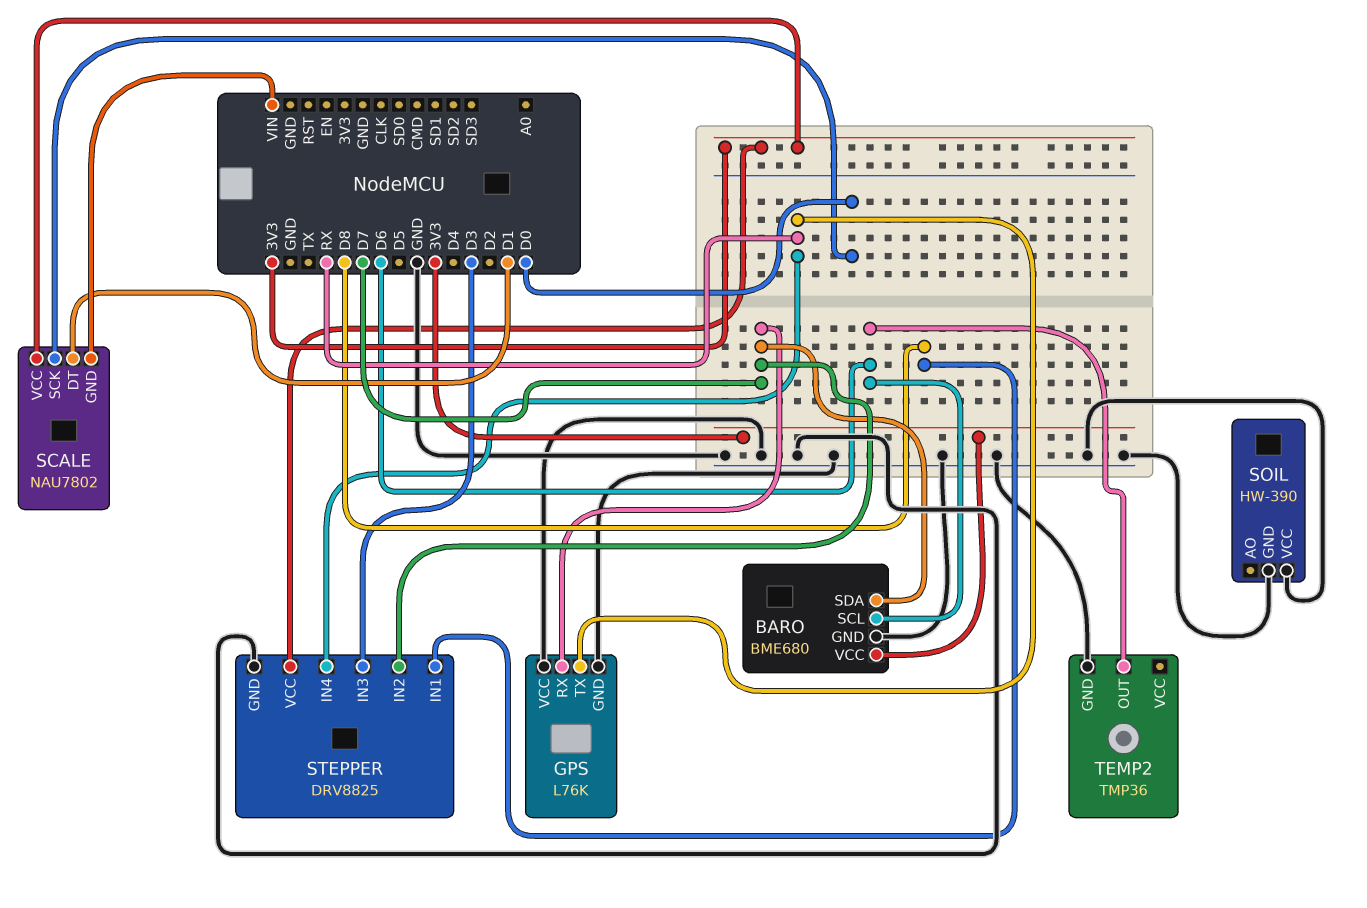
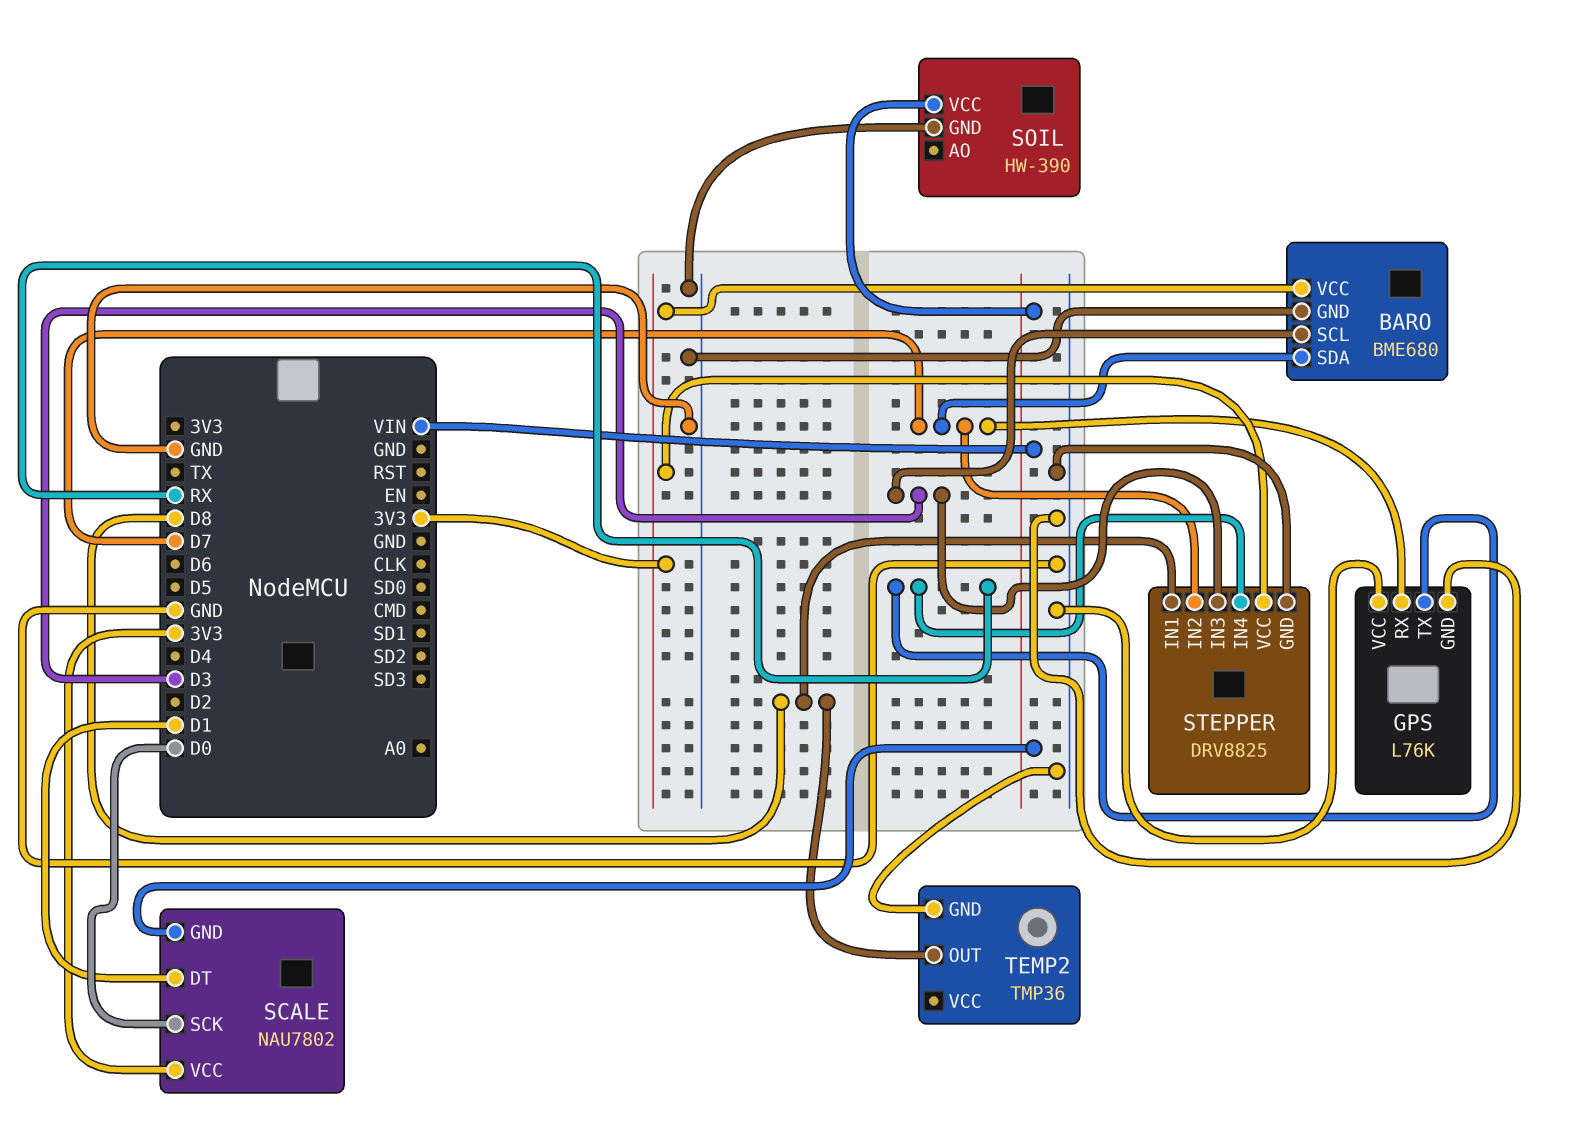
BARO pin SCL: D6 -> D3
SOIL pin VCC: GND -> VIN
TEMP2 pin OUT: D6 -> D8

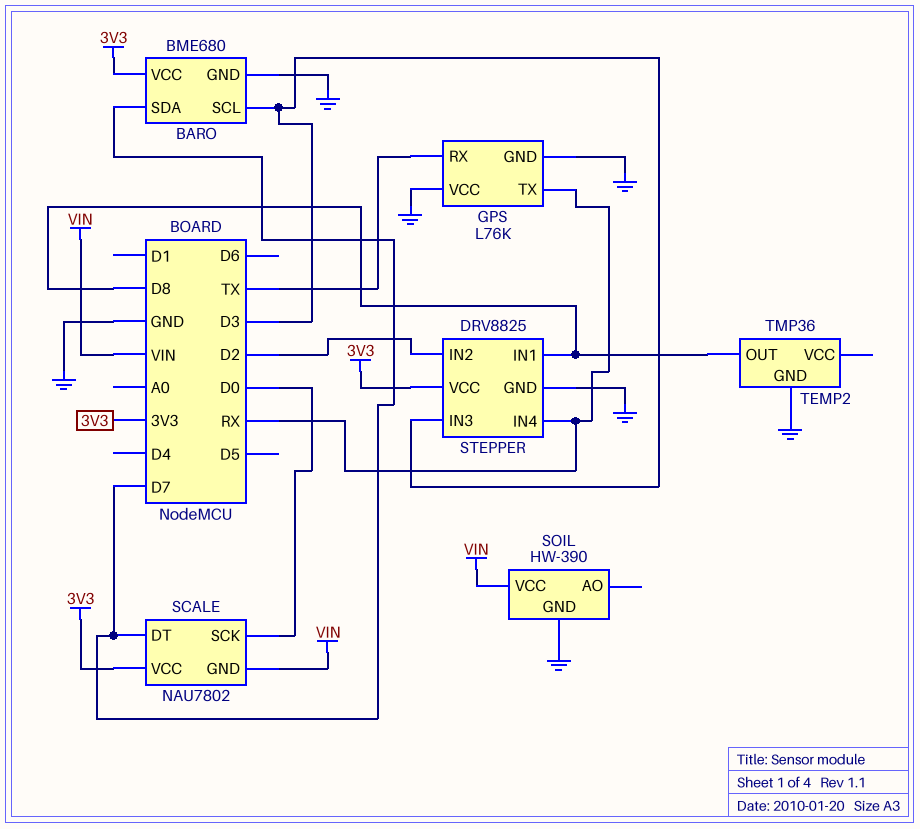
GPS pin RX: D7 -> TX
SCALE pin DT: D1 -> D7
STEPPER pin IN2: D7 -> D2

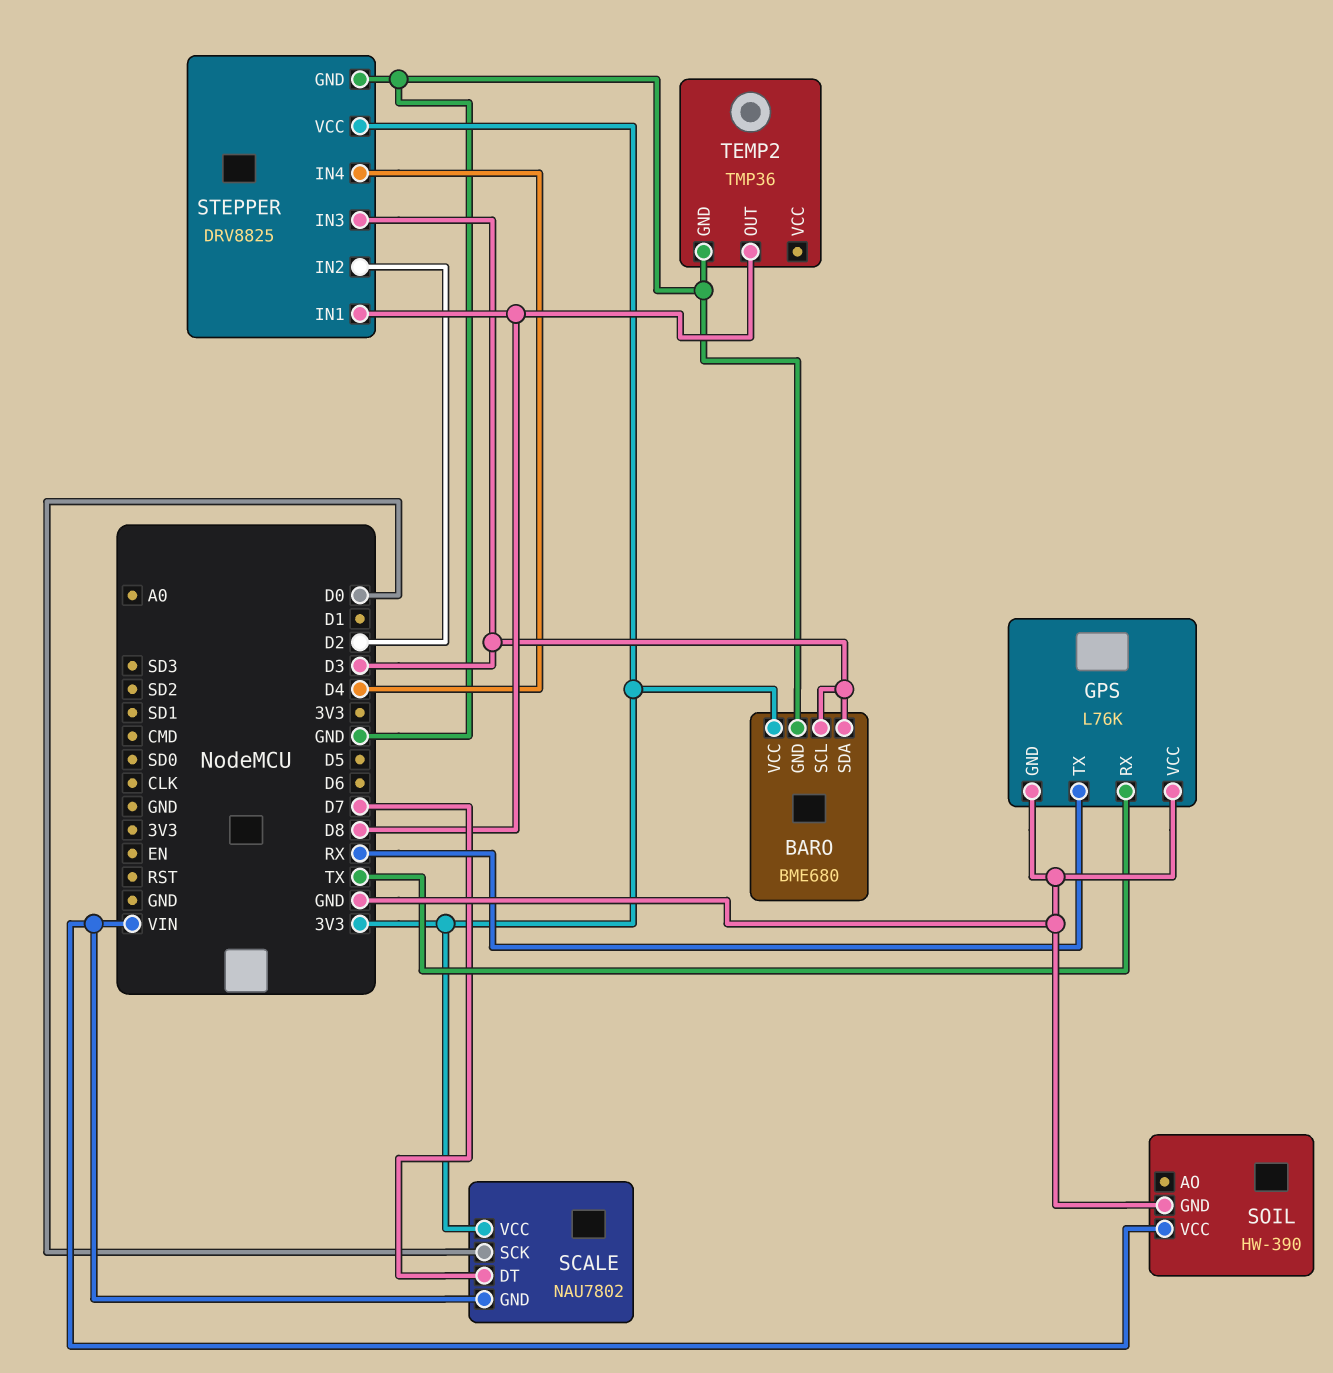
BARO pin SDA: D7 -> D3
STEPPER pin IN4: RX -> D4

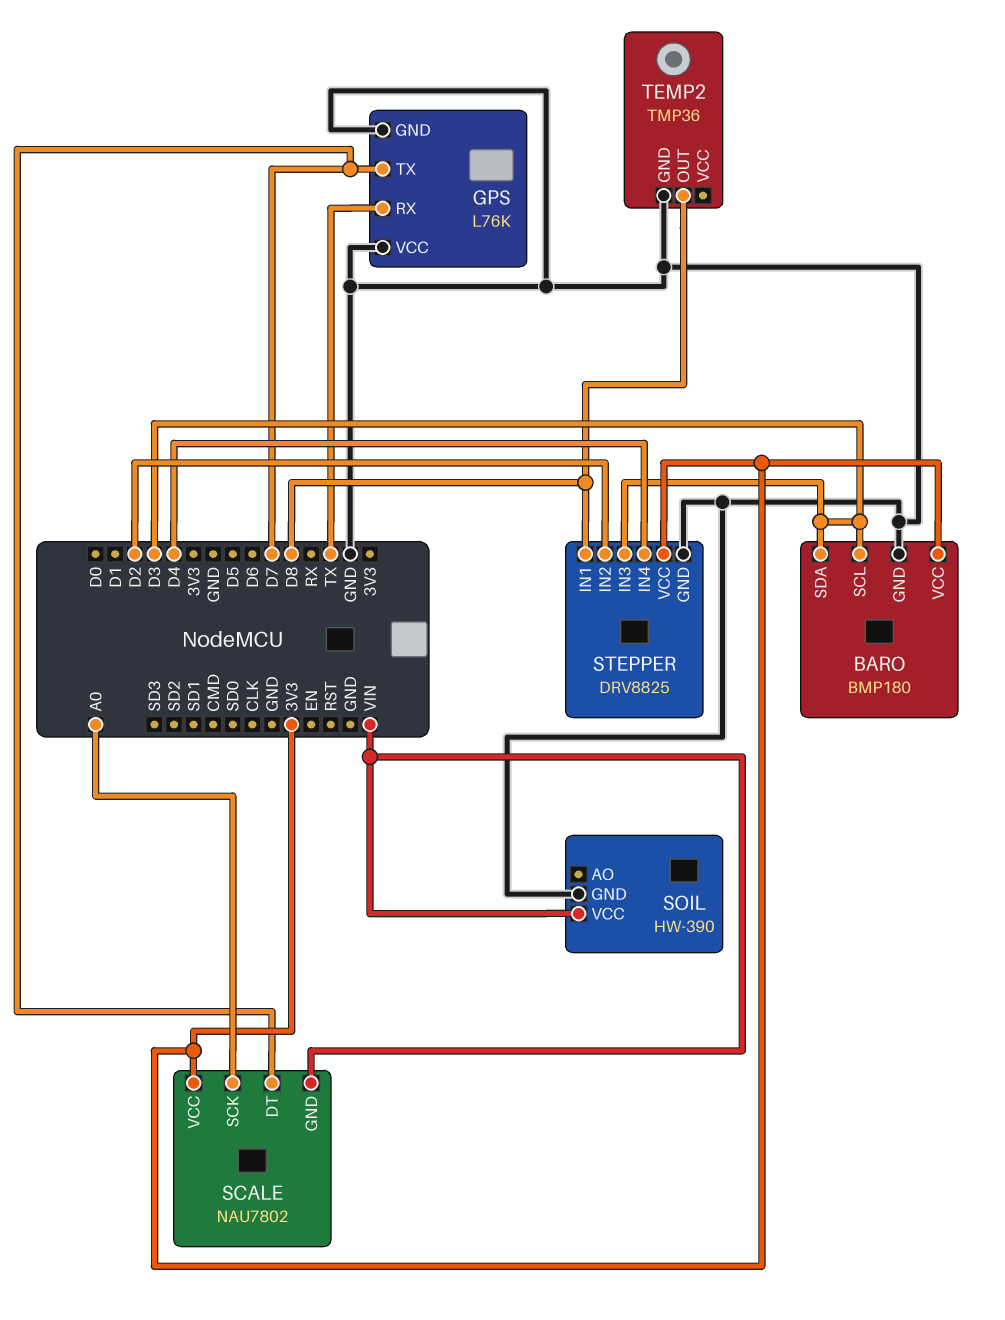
BARO: BME680 -> BMP180
GPS pin TX: RX -> D7
SCALE pin SCK: D0 -> A0

